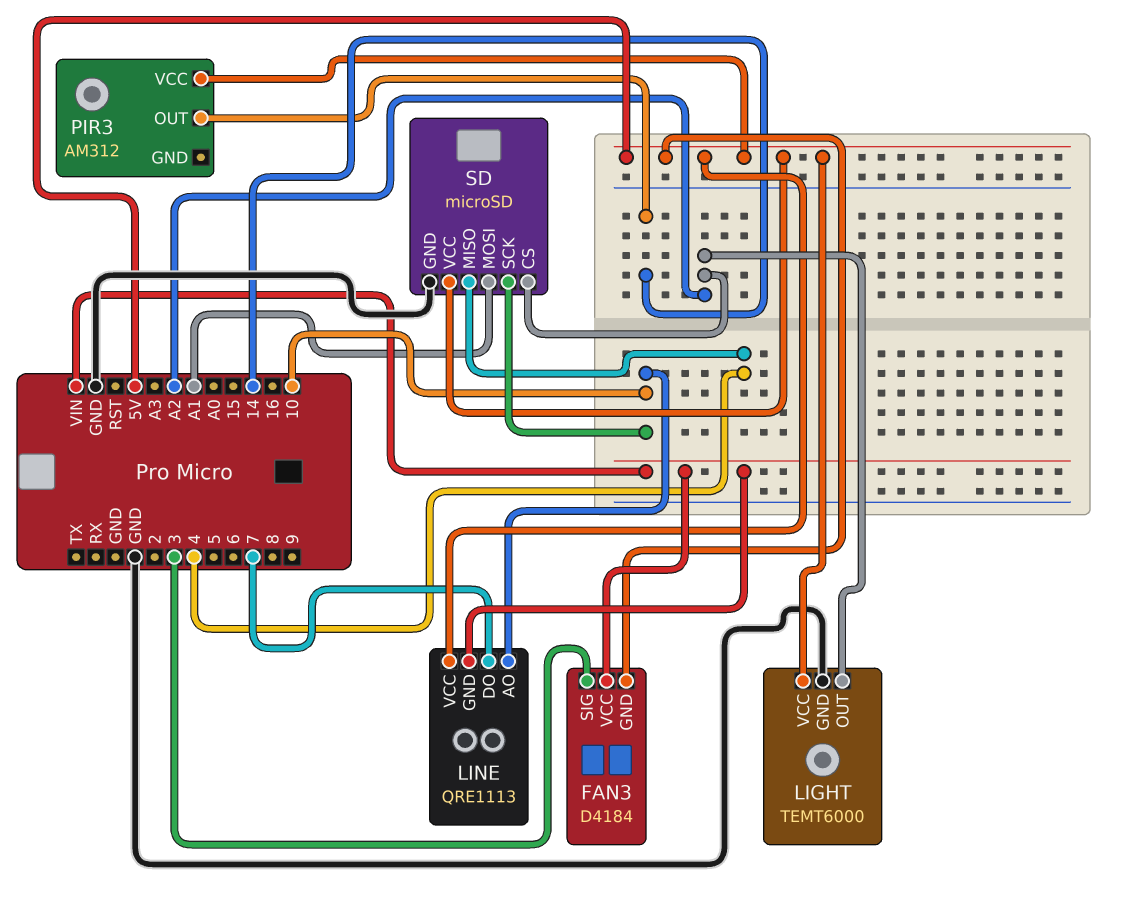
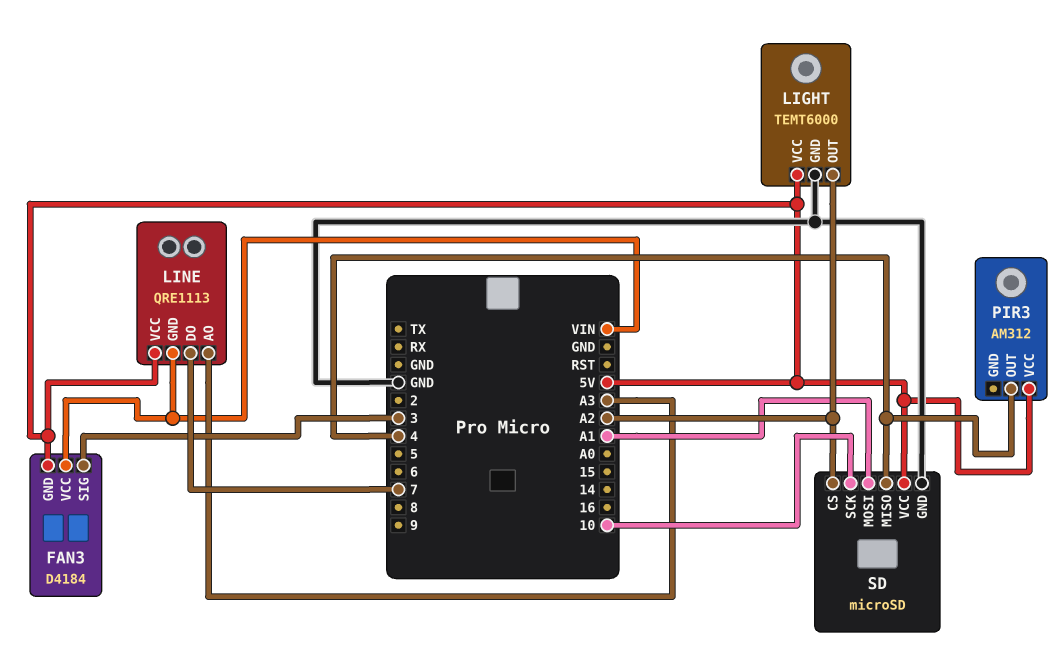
LINE pin AO: 10 -> A3
PIR3 pin OUT: 14 -> 4

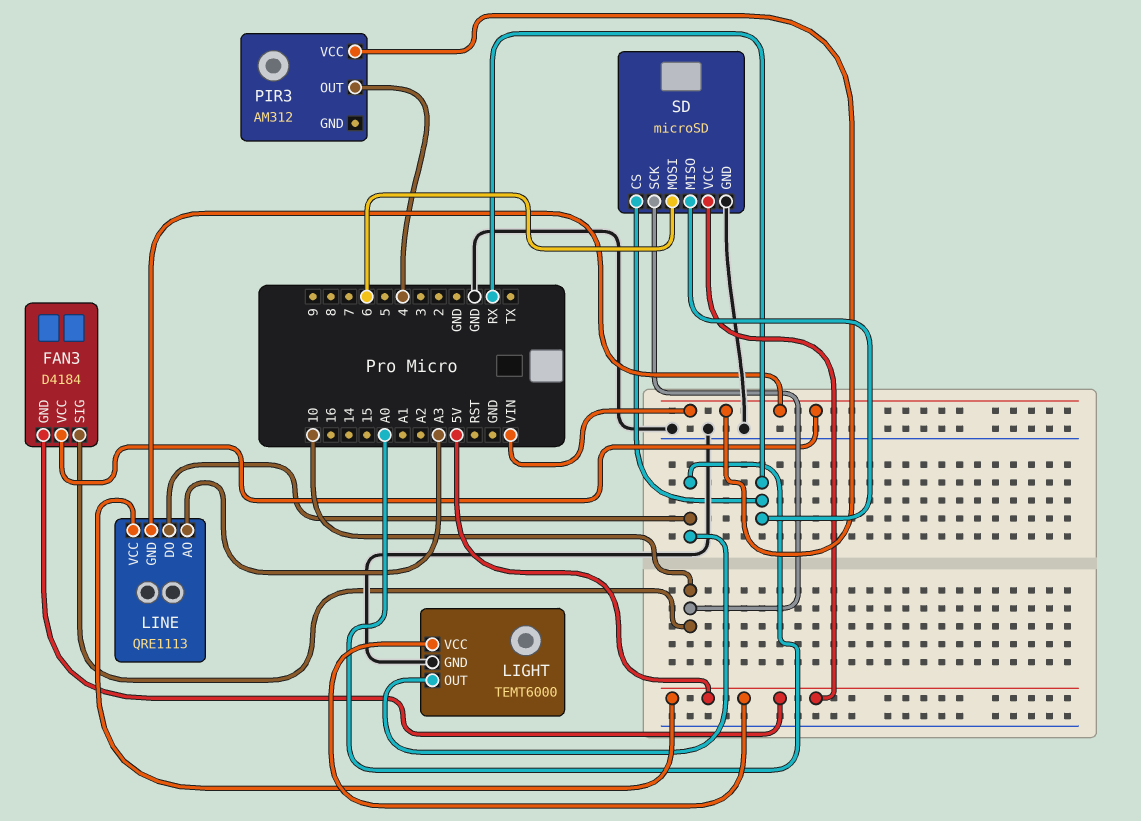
FAN3 pin SIG: 3 -> 10
LIGHT pin OUT: A2 -> A0
LINE pin DO: 7 -> A0
PIR3 pin VCC: 5V -> VIN
SD pin CS: A2 -> RX
SD pin MISO: 4 -> RX
SD pin MOSI: A1 -> 6

